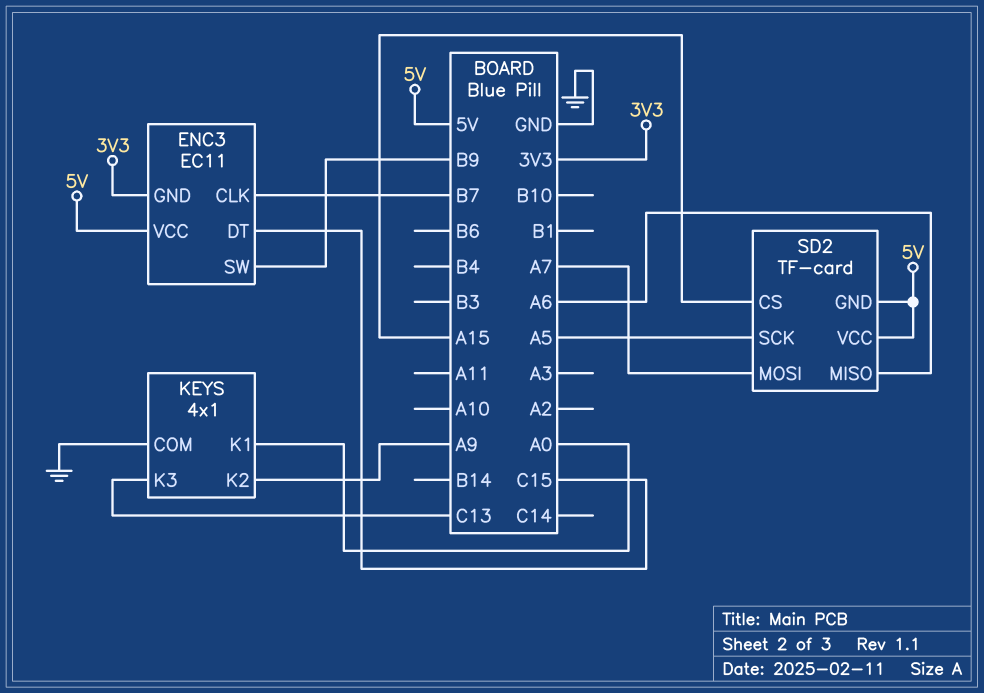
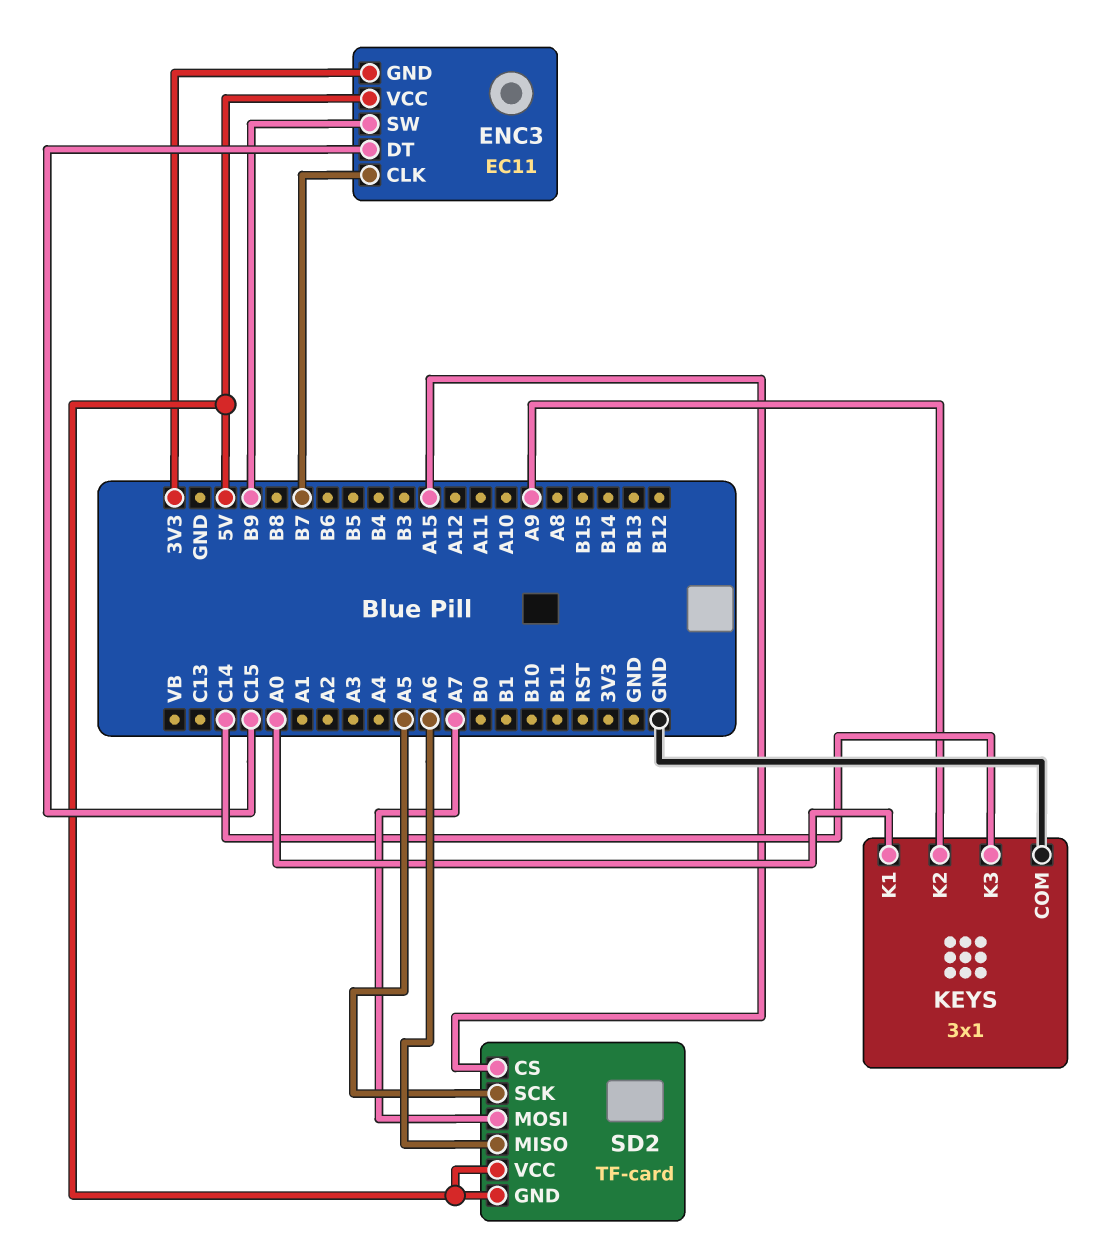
KEYS: 4x1 -> 3x1
KEYS pin K3: C13 -> C14

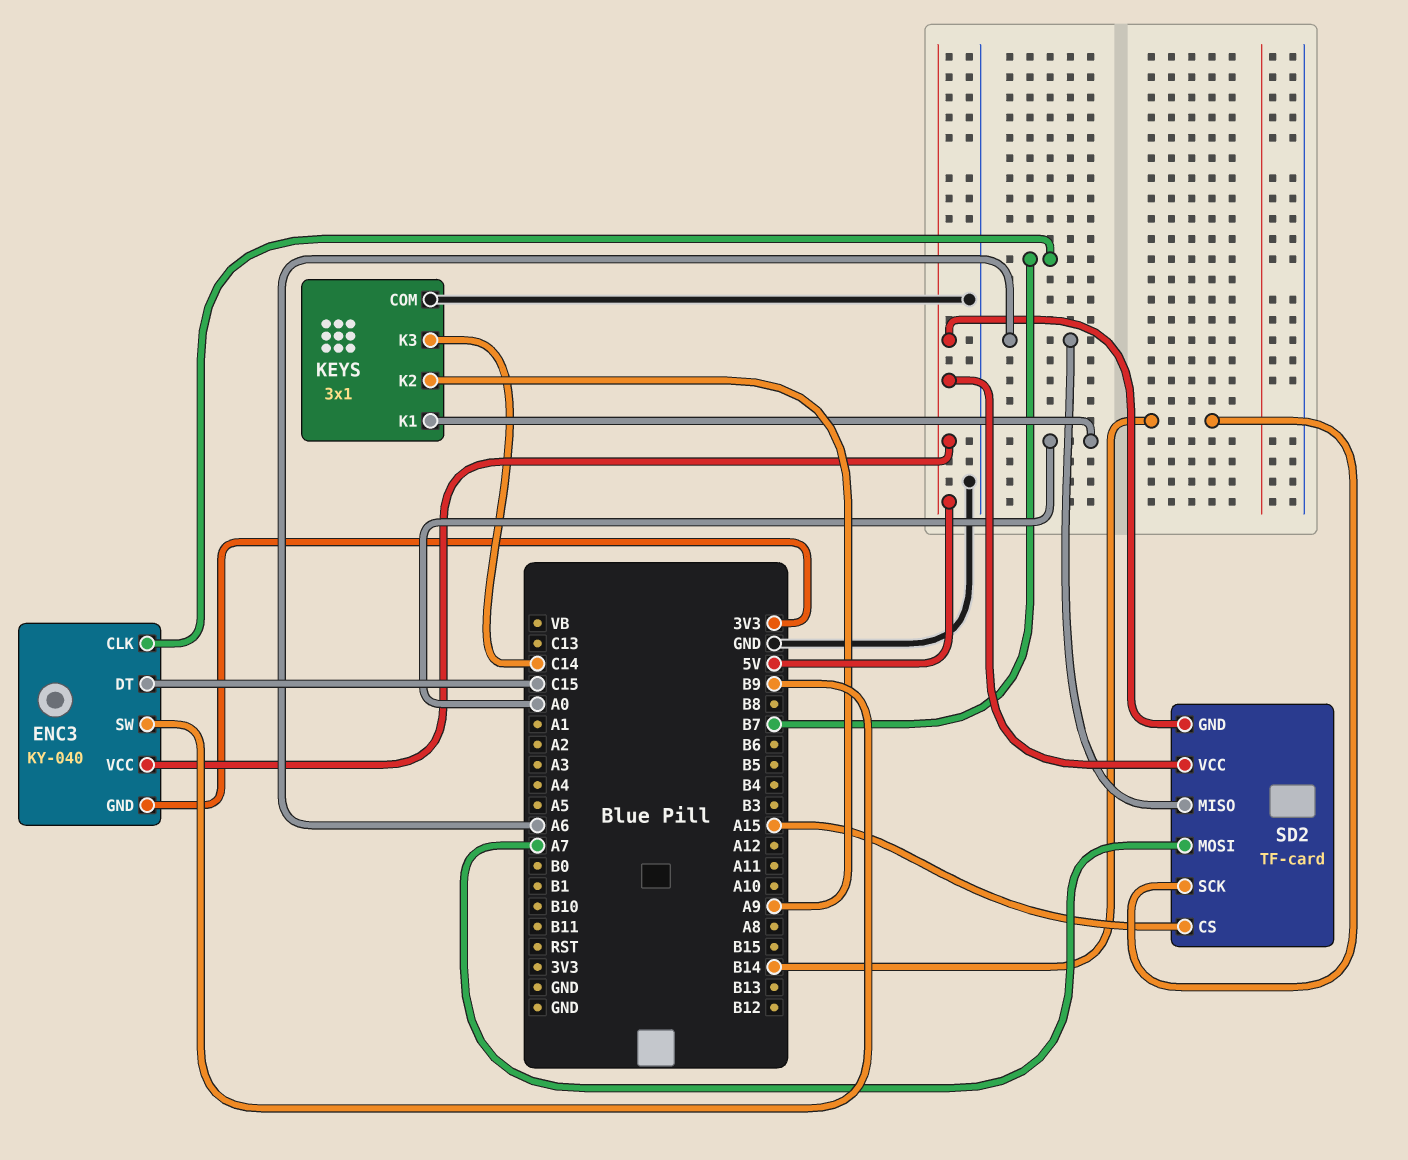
ENC3: EC11 -> KY-040
SD2 pin SCK: A5 -> B14

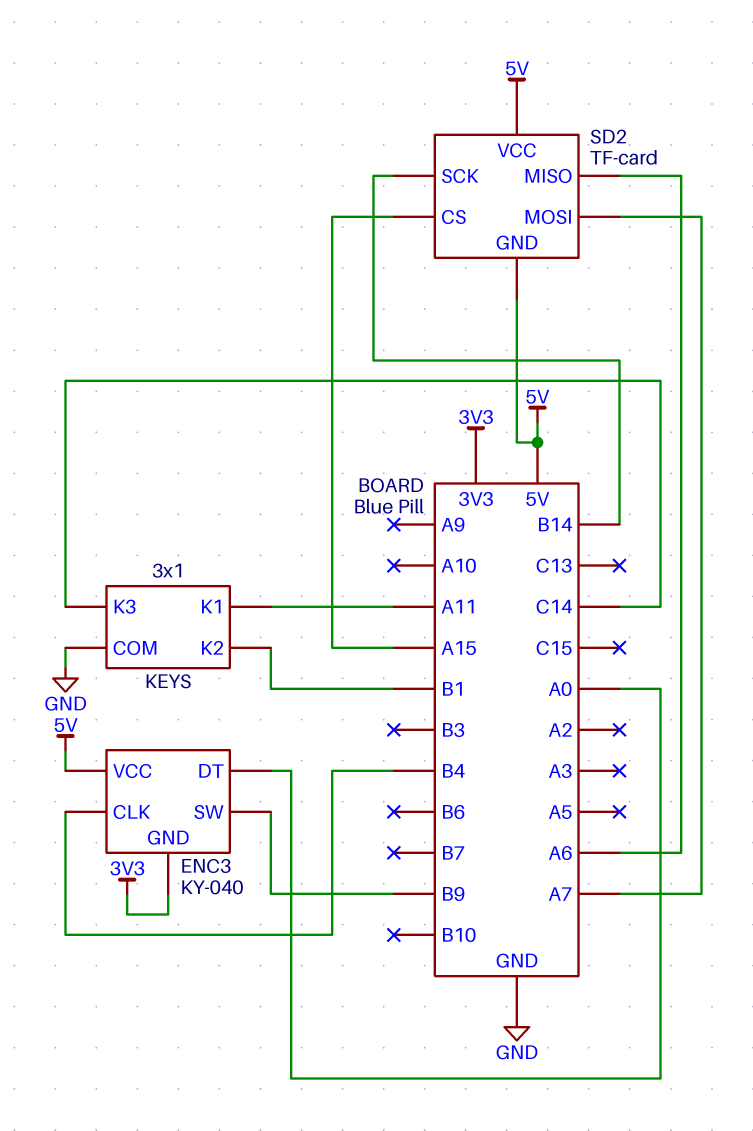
ENC3 pin CLK: B7 -> B4
ENC3 pin DT: C15 -> A0
KEYS pin K1: A0 -> A11
KEYS pin K2: A9 -> B1

